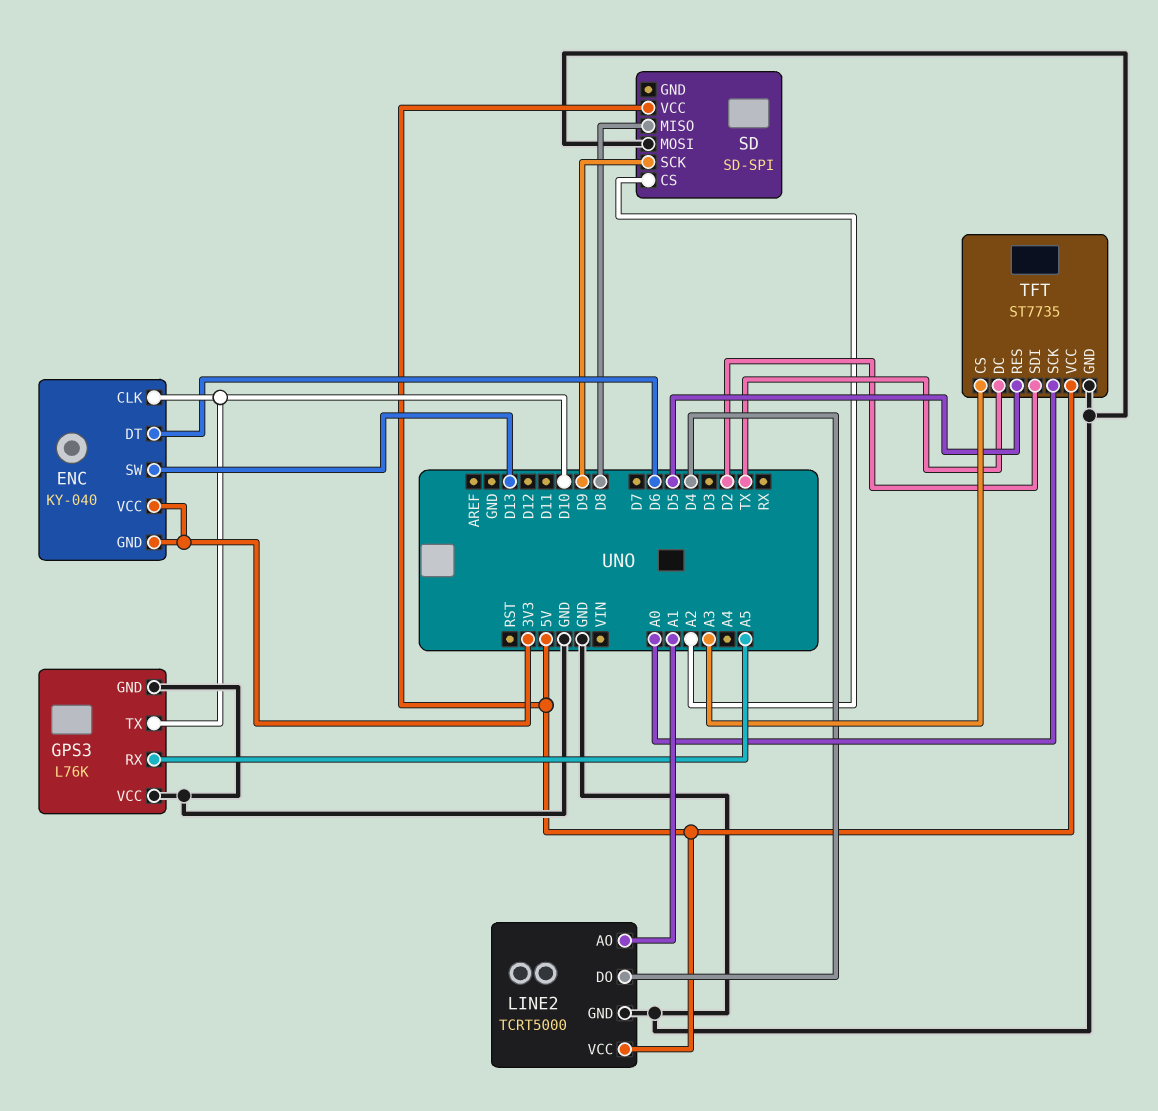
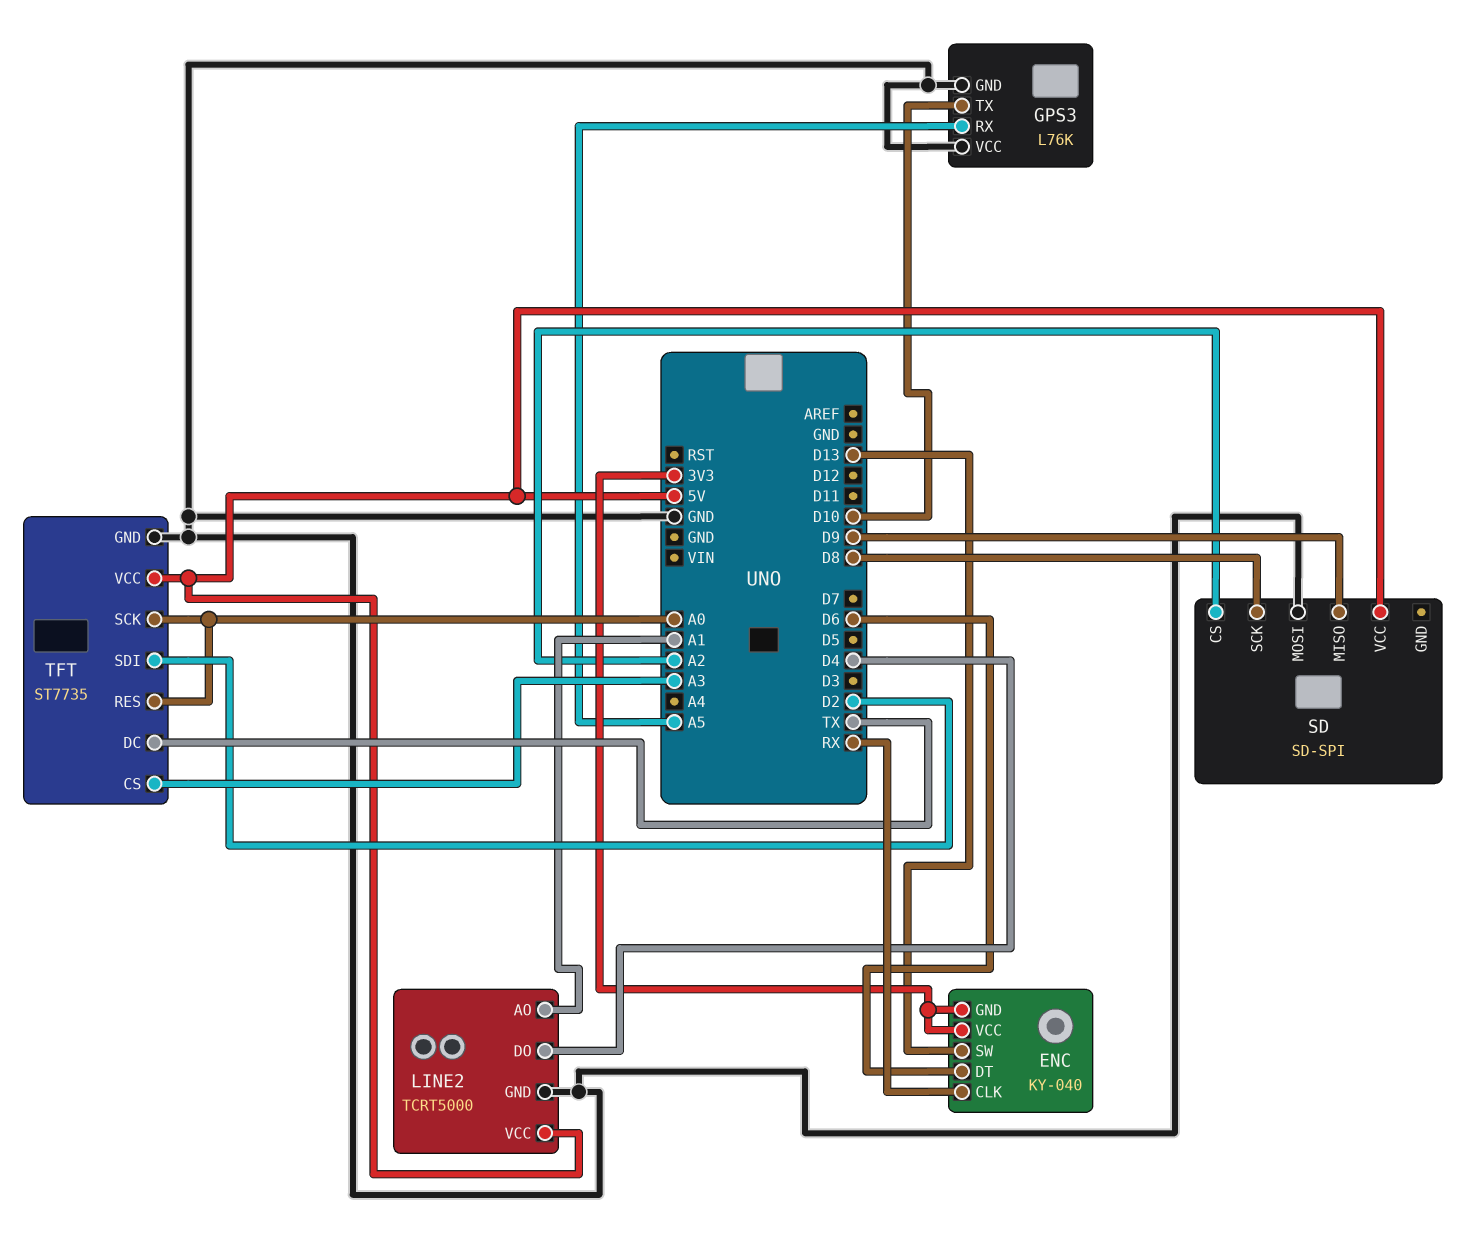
ENC pin CLK: D10 -> RX
SD pin MISO: D8 -> D9
SD pin SCK: D9 -> D8
TFT pin RES: D5 -> A0

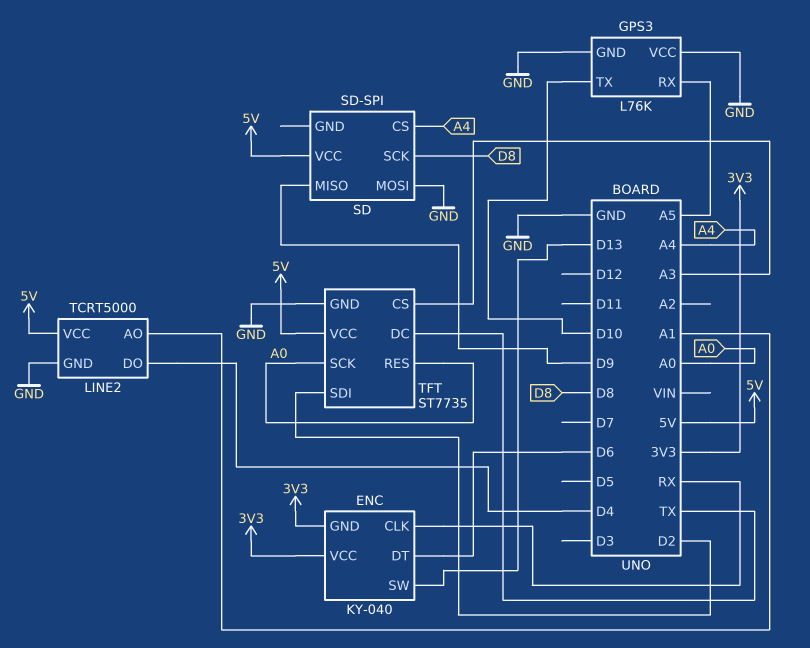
SD pin CS: A2 -> A4

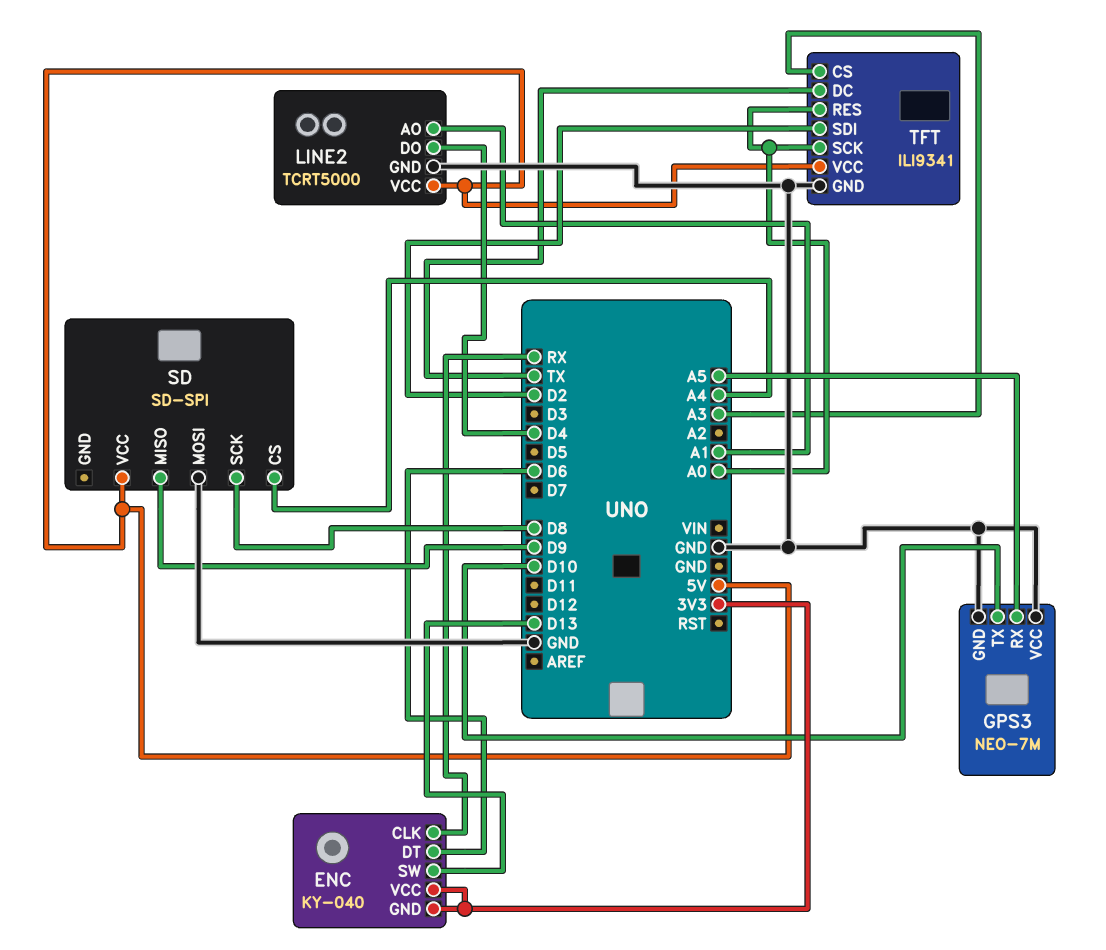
GPS3: L76K -> NEO-7M
TFT: ST7735 -> ILI9341

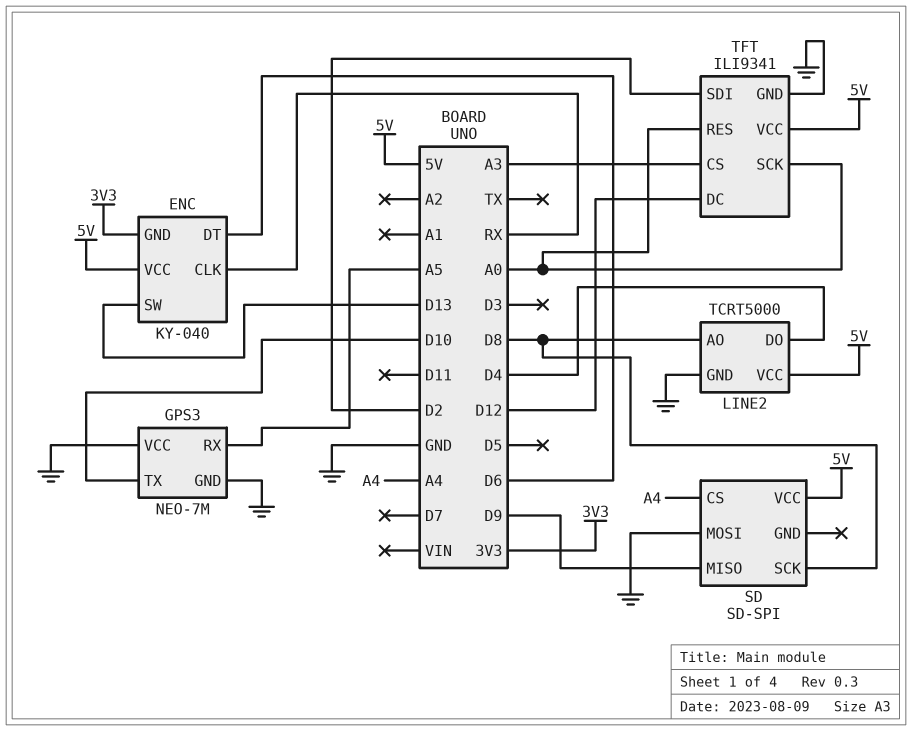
ENC pin VCC: 3V3 -> 5V
LINE2 pin AO: A1 -> D8
TFT pin DC: TX -> D12

